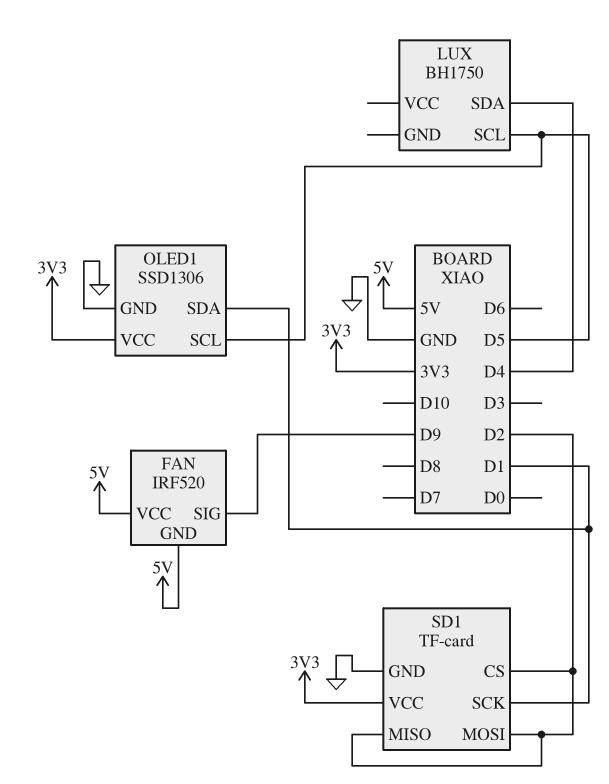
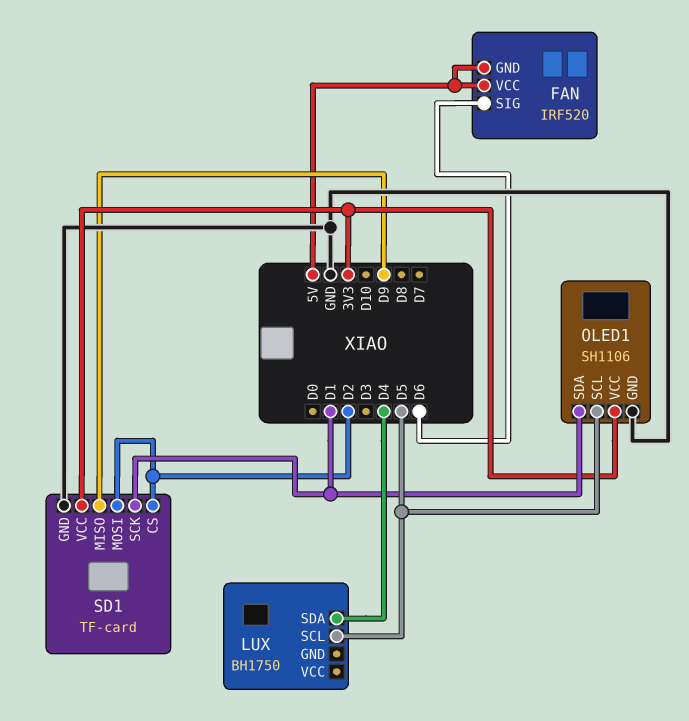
FAN pin SIG: D9 -> D6
OLED1: SSD1306 -> SH1106
SD1 pin MISO: D2 -> D9

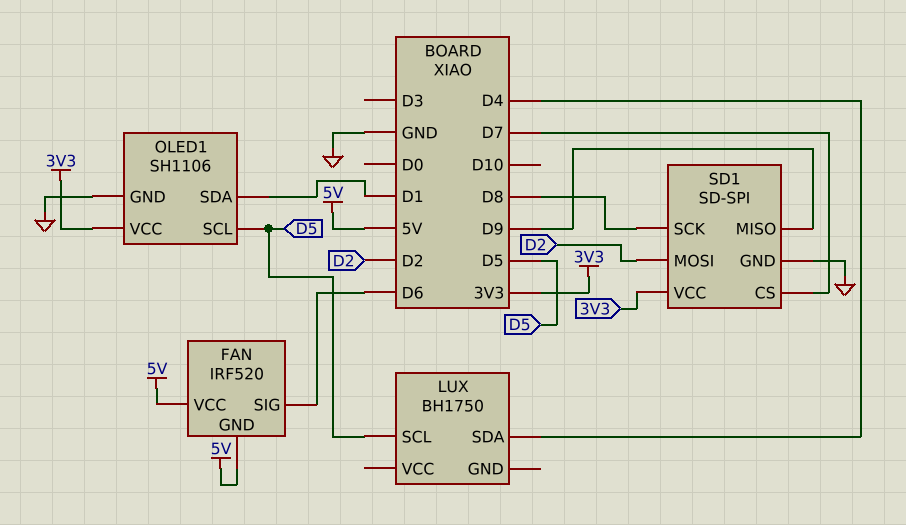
SD1: TF-card -> SD-SPI
SD1 pin CS: D2 -> D7
SD1 pin SCK: D1 -> D8

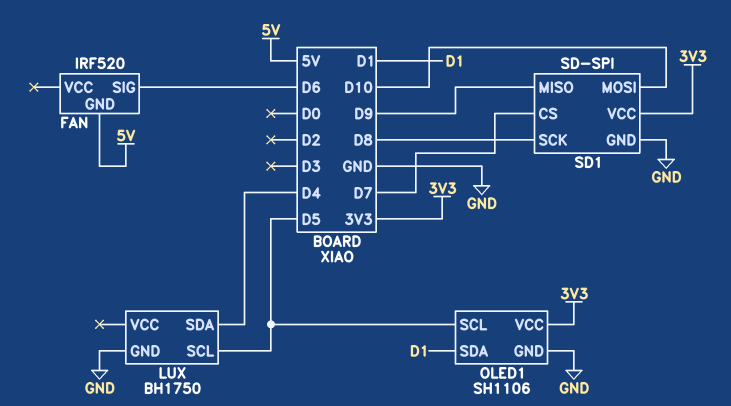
FAN pin VCC: 5V -> none
LUX pin GND: none -> GND
SD1 pin MOSI: D2 -> D10

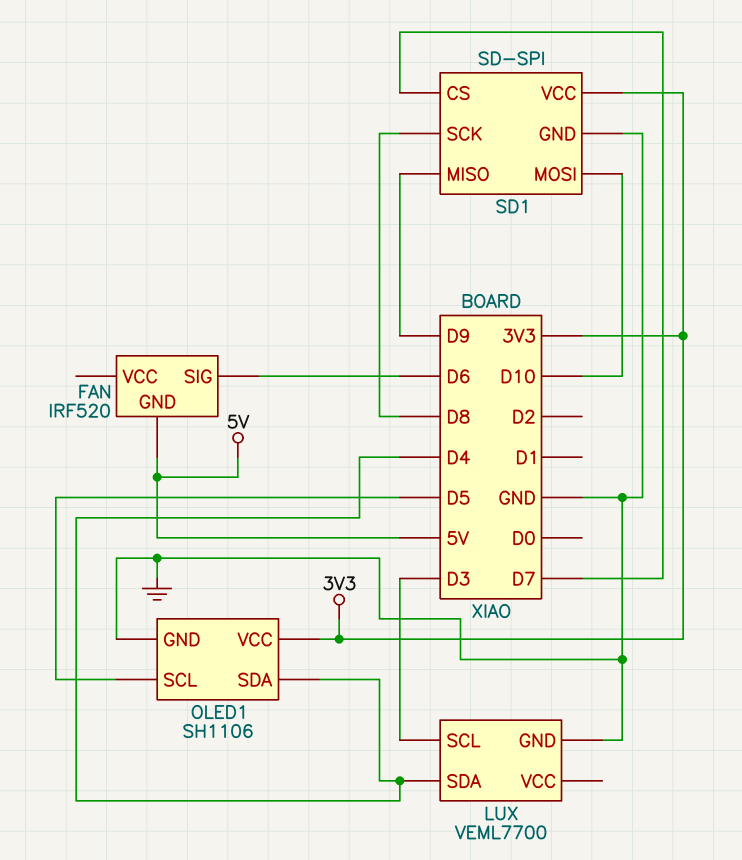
LUX: BH1750 -> VEML7700
LUX pin SCL: D5 -> D3
OLED1 pin SDA: D1 -> D4

